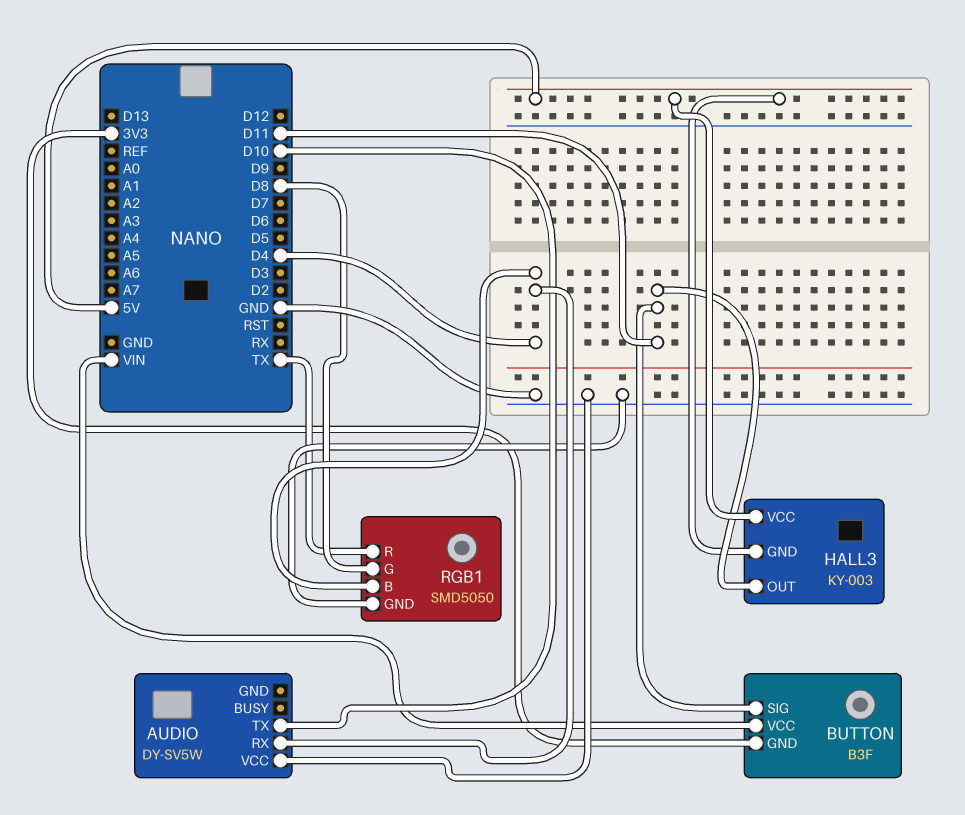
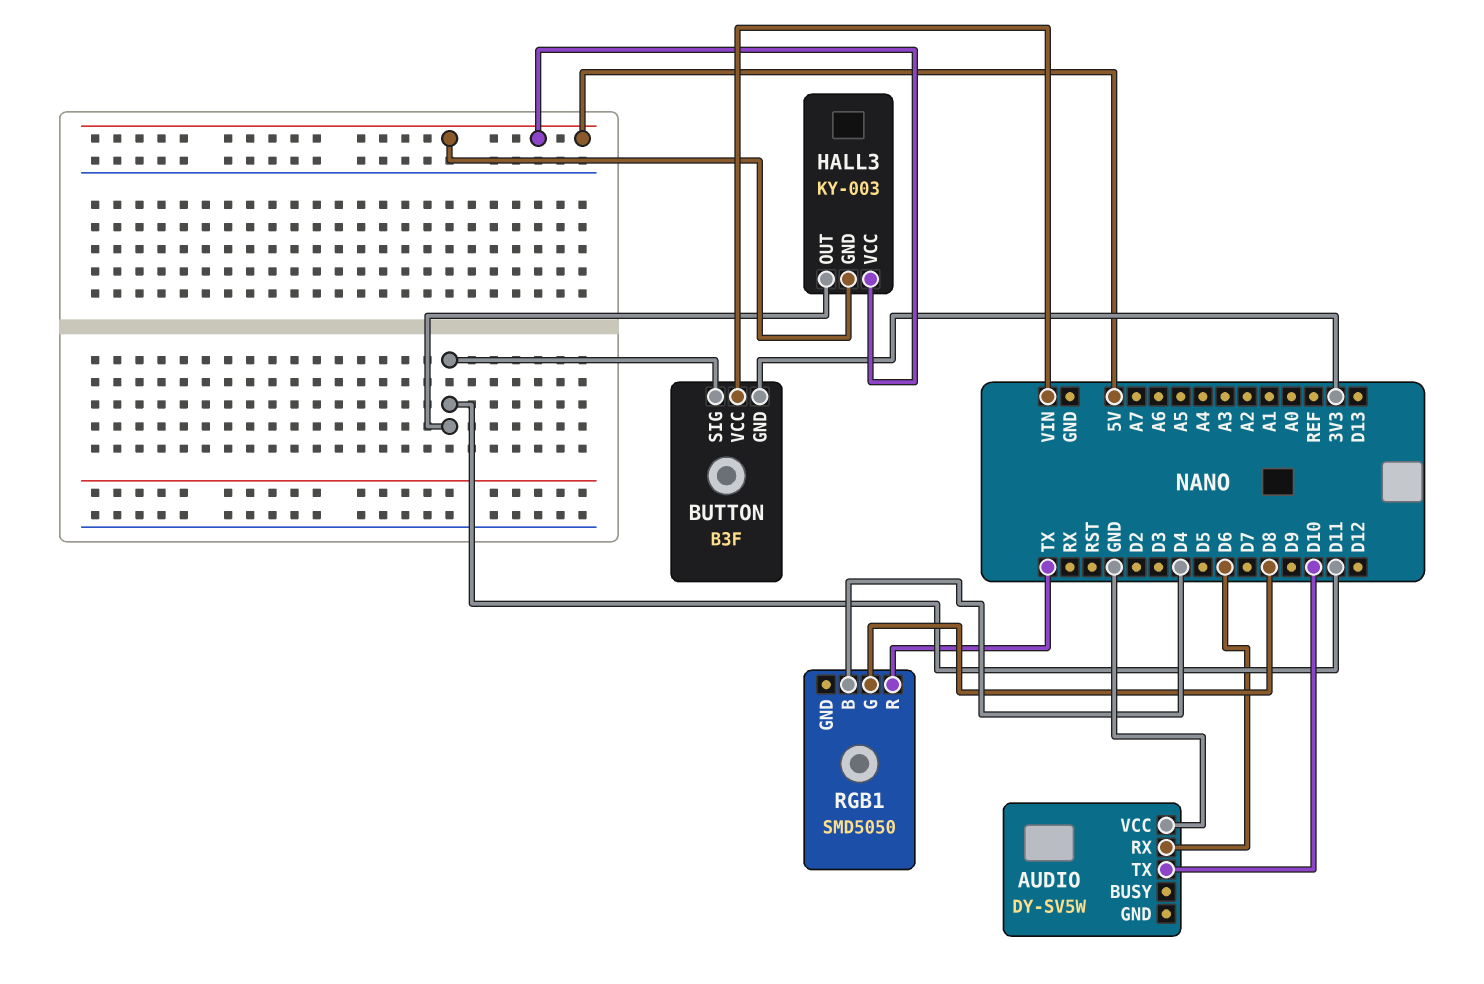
AUDIO pin RX: D4 -> D6
RGB1 pin GND: GND -> none

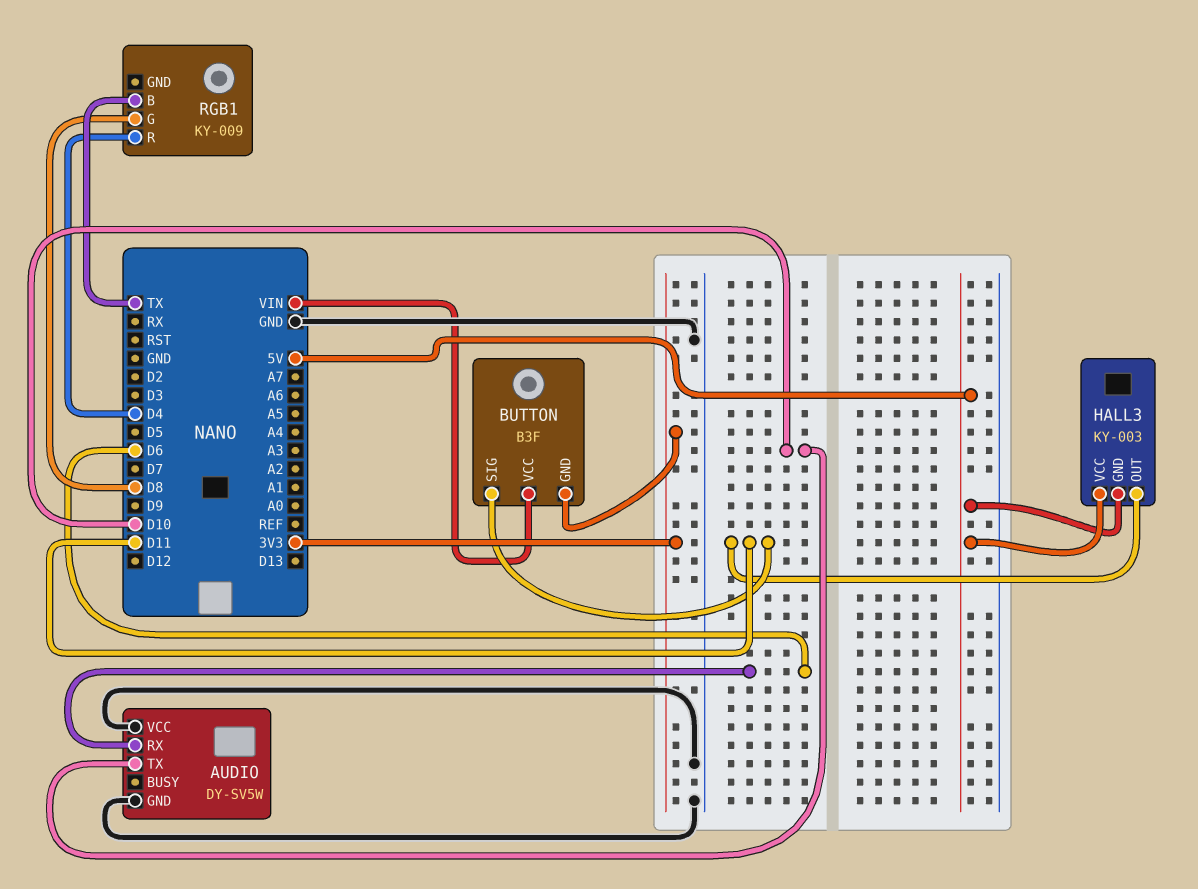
AUDIO pin GND: none -> GND
RGB1: SMD5050 -> KY-009
RGB1 pin B: D4 -> TX
RGB1 pin R: TX -> D4

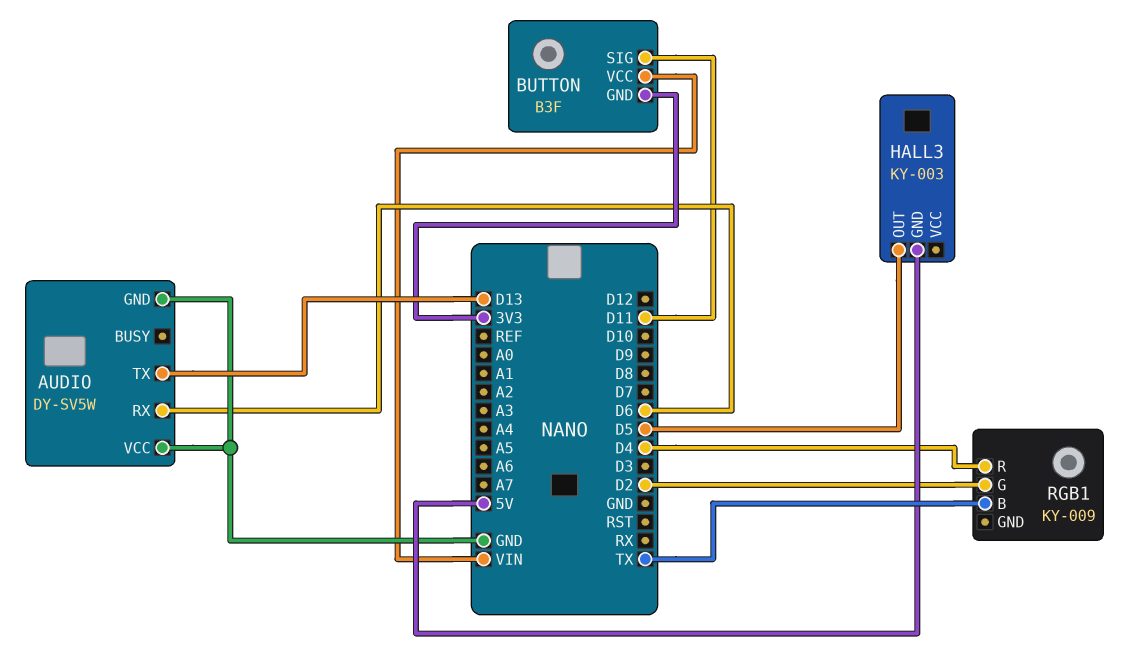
AUDIO pin TX: D10 -> D13
HALL3 pin OUT: D11 -> D5
HALL3 pin VCC: 5V -> none
RGB1 pin G: D8 -> D2

